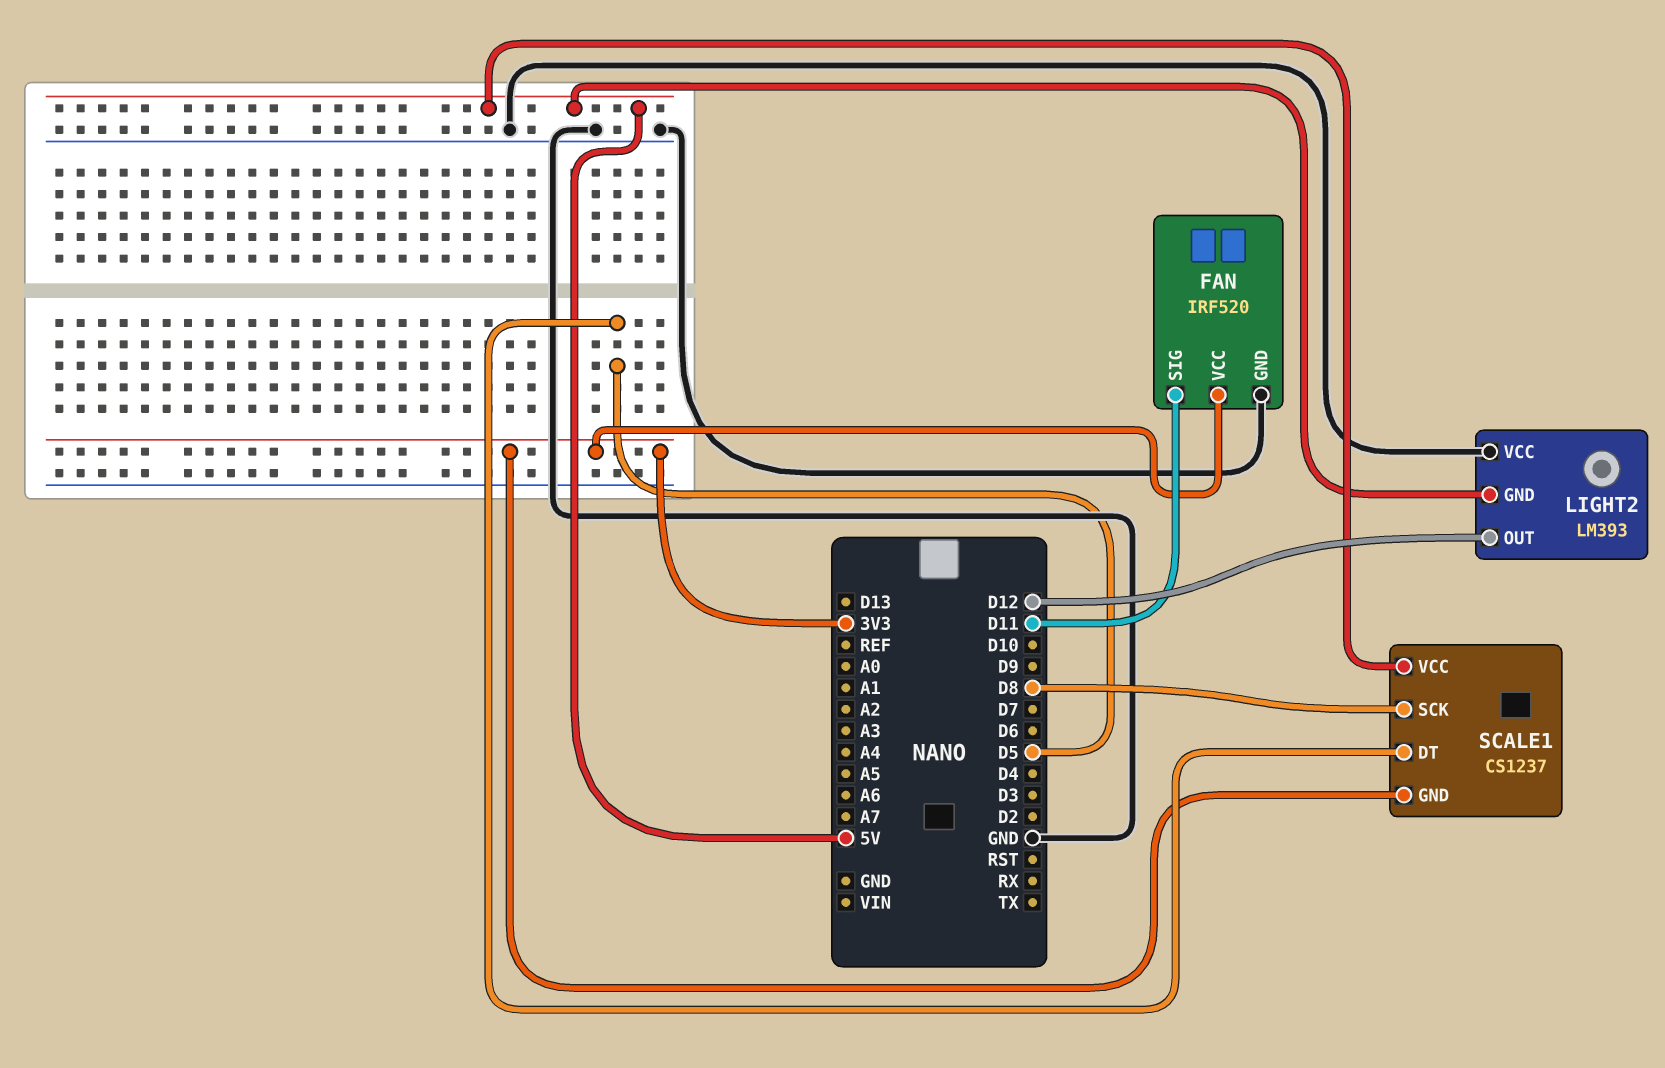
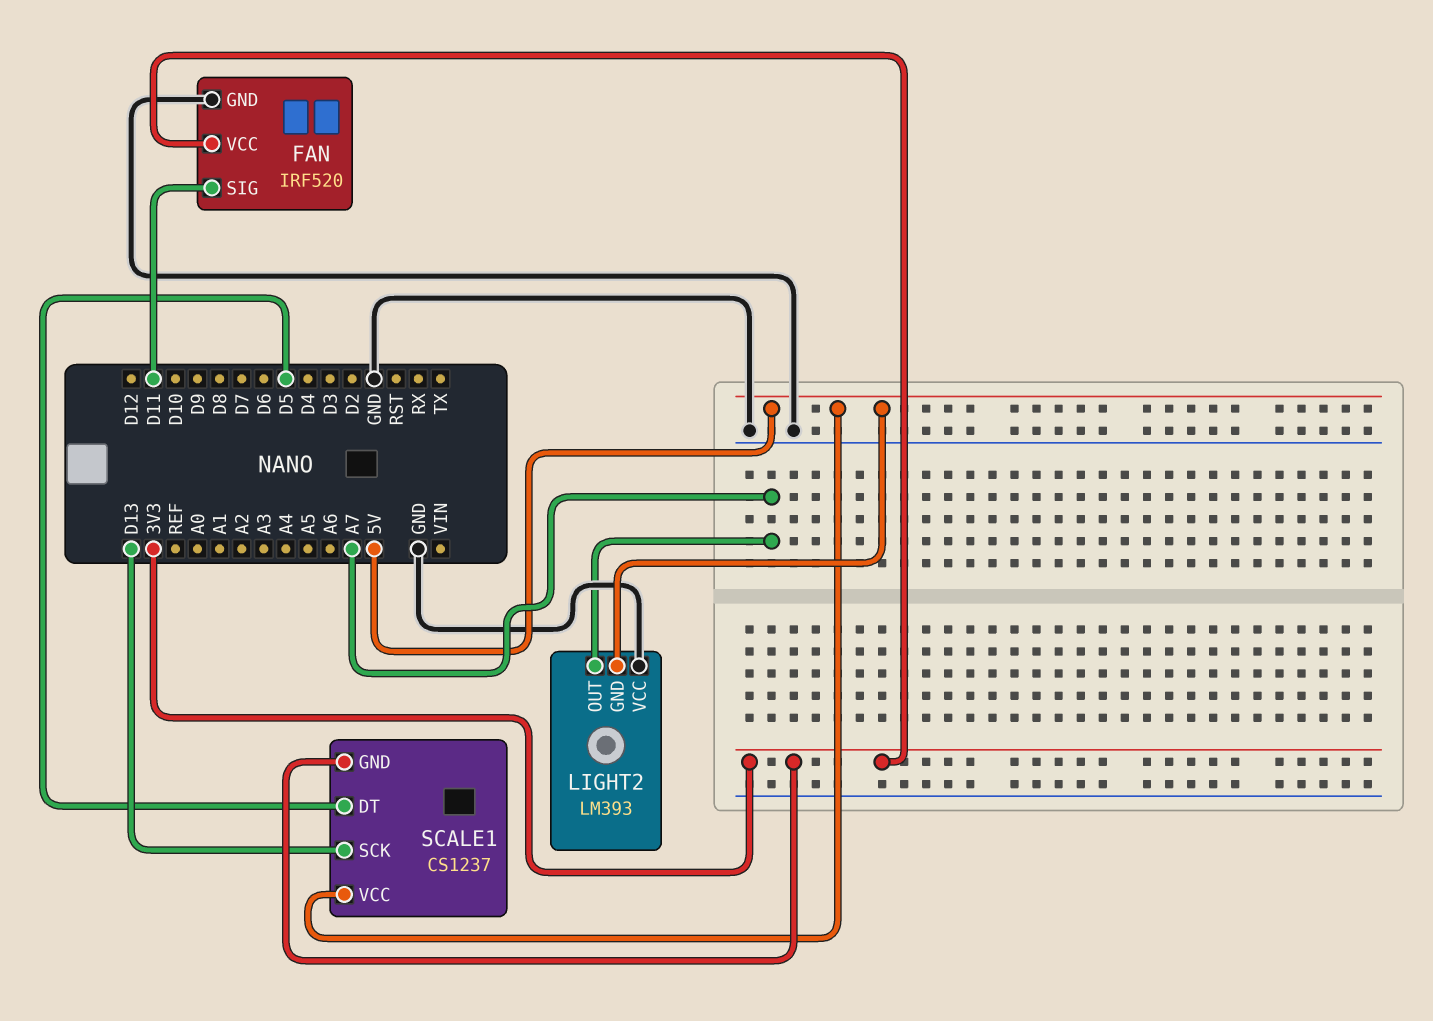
LIGHT2 pin OUT: D12 -> A7
SCALE1 pin SCK: D8 -> D13

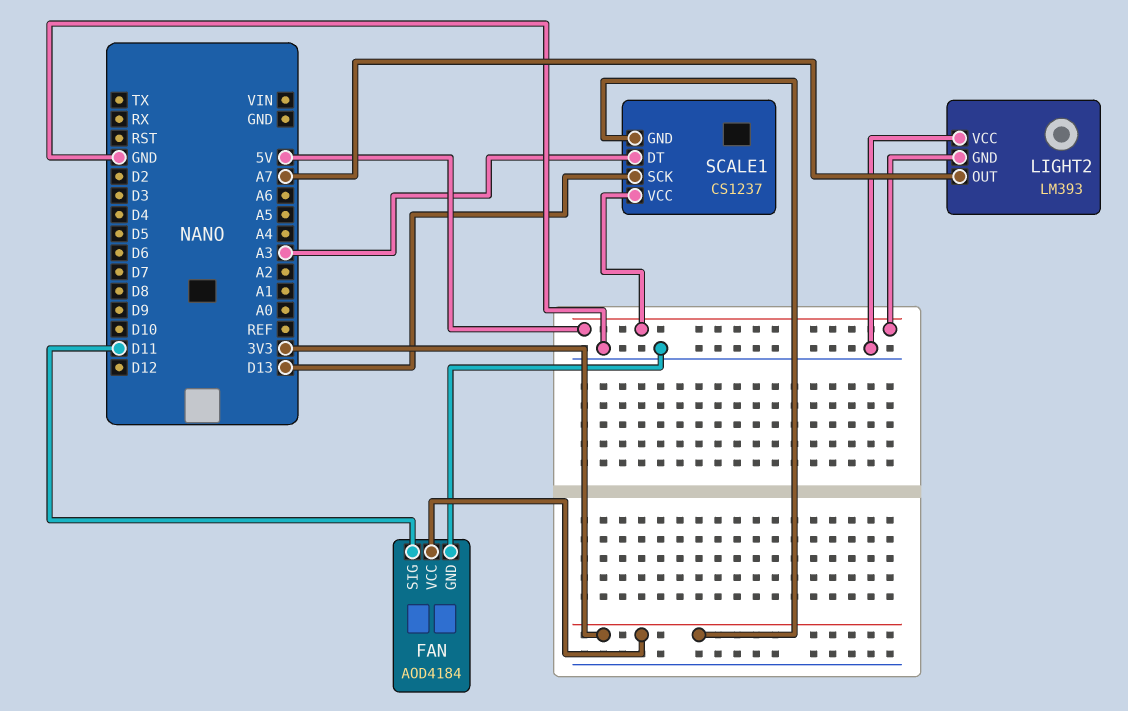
FAN: IRF520 -> AOD4184
SCALE1 pin DT: D5 -> A3

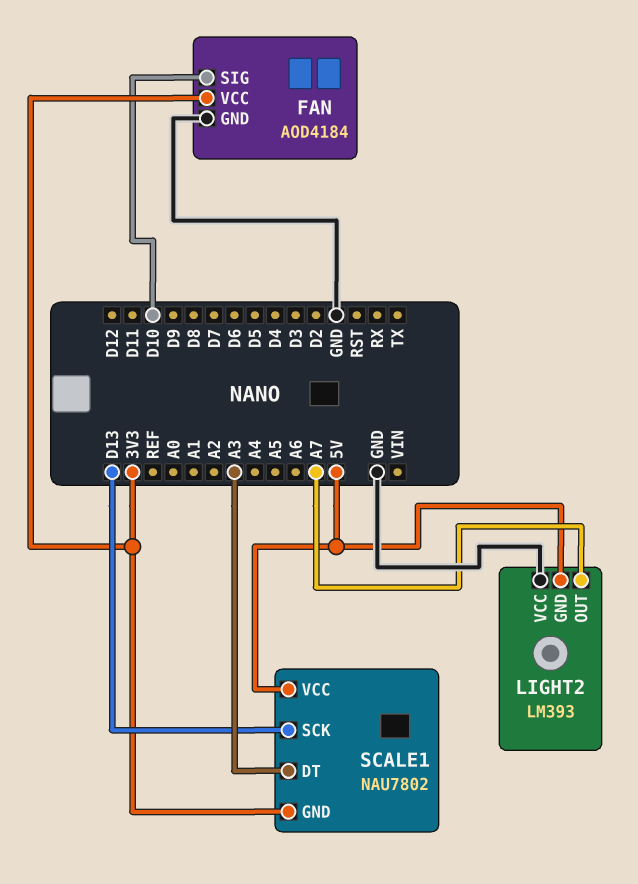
FAN pin SIG: D11 -> D10
SCALE1: CS1237 -> NAU7802

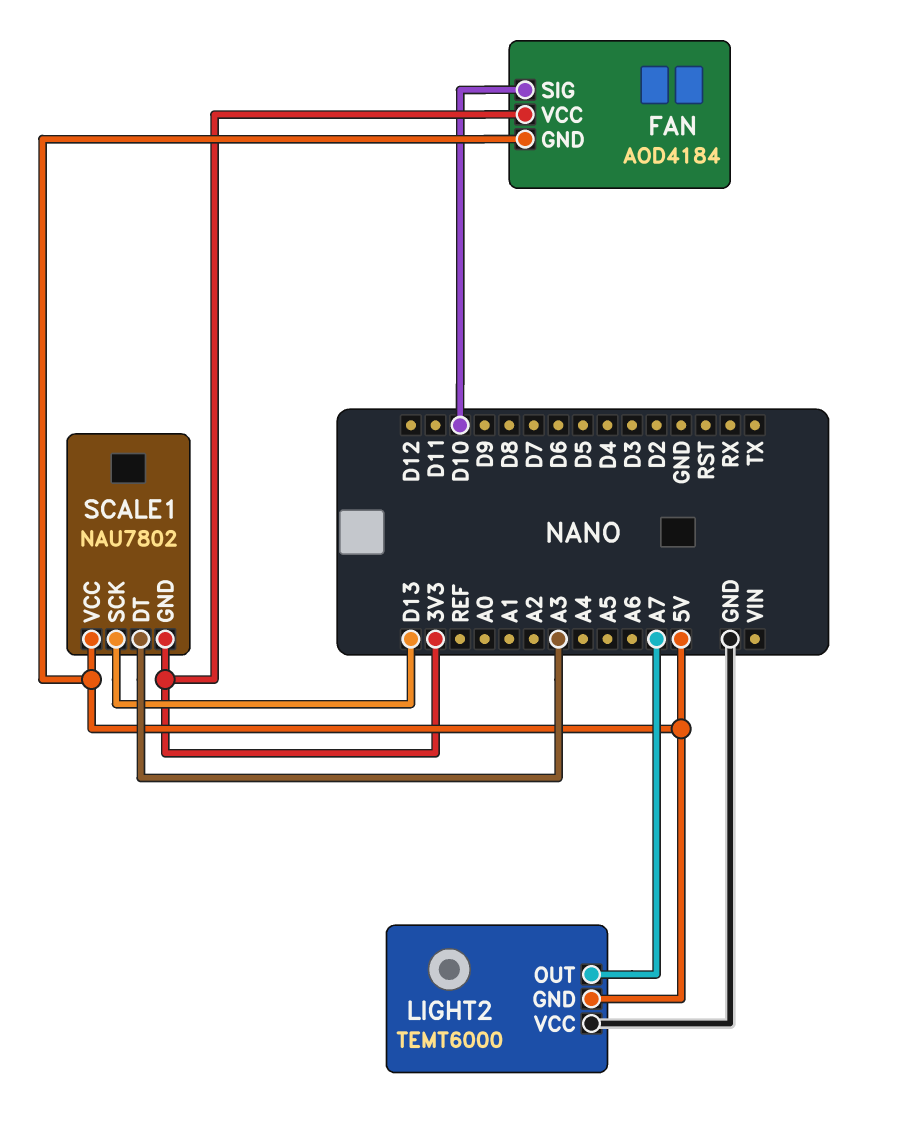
FAN pin GND: GND -> 5V
LIGHT2: LM393 -> TEMT6000

